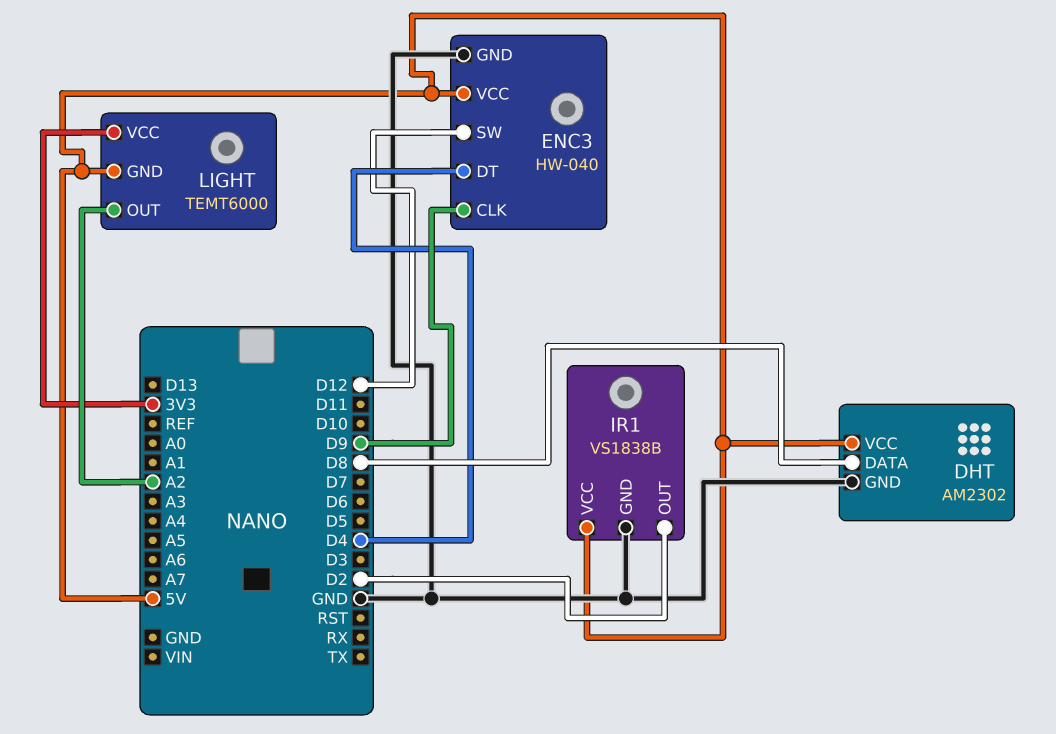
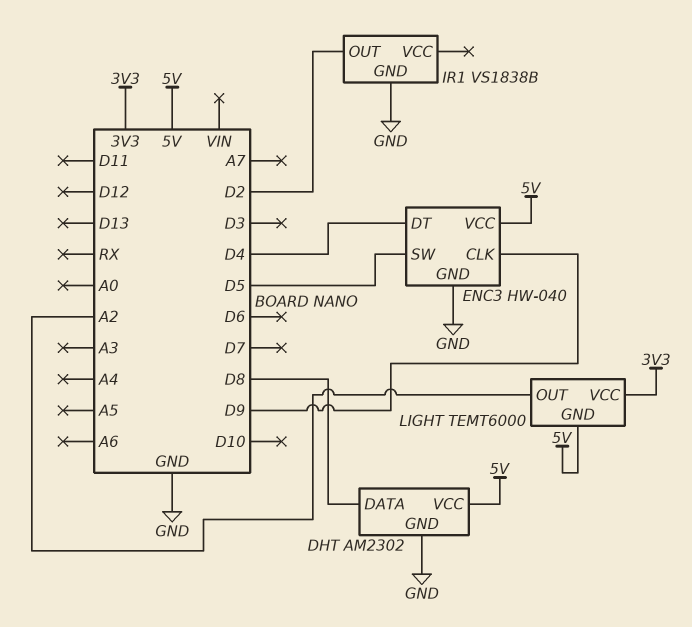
ENC3 pin SW: D12 -> D5
IR1 pin VCC: 5V -> none

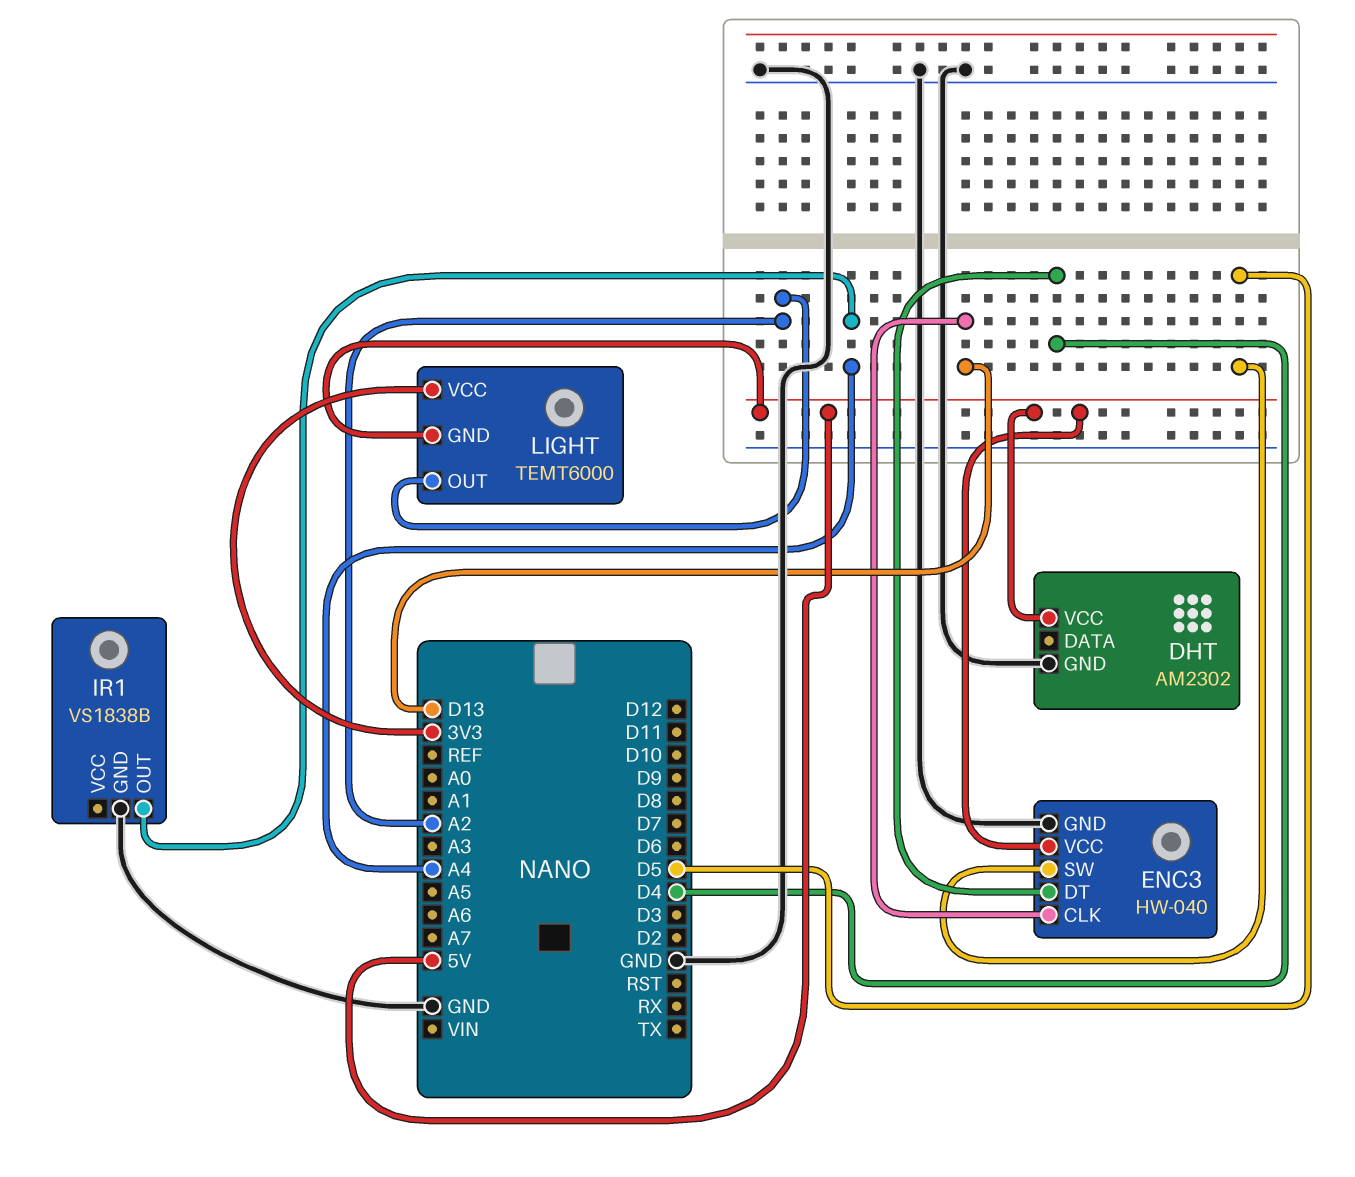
DHT pin DATA: D8 -> none
ENC3 pin CLK: D9 -> D13
IR1 pin OUT: D2 -> A4

